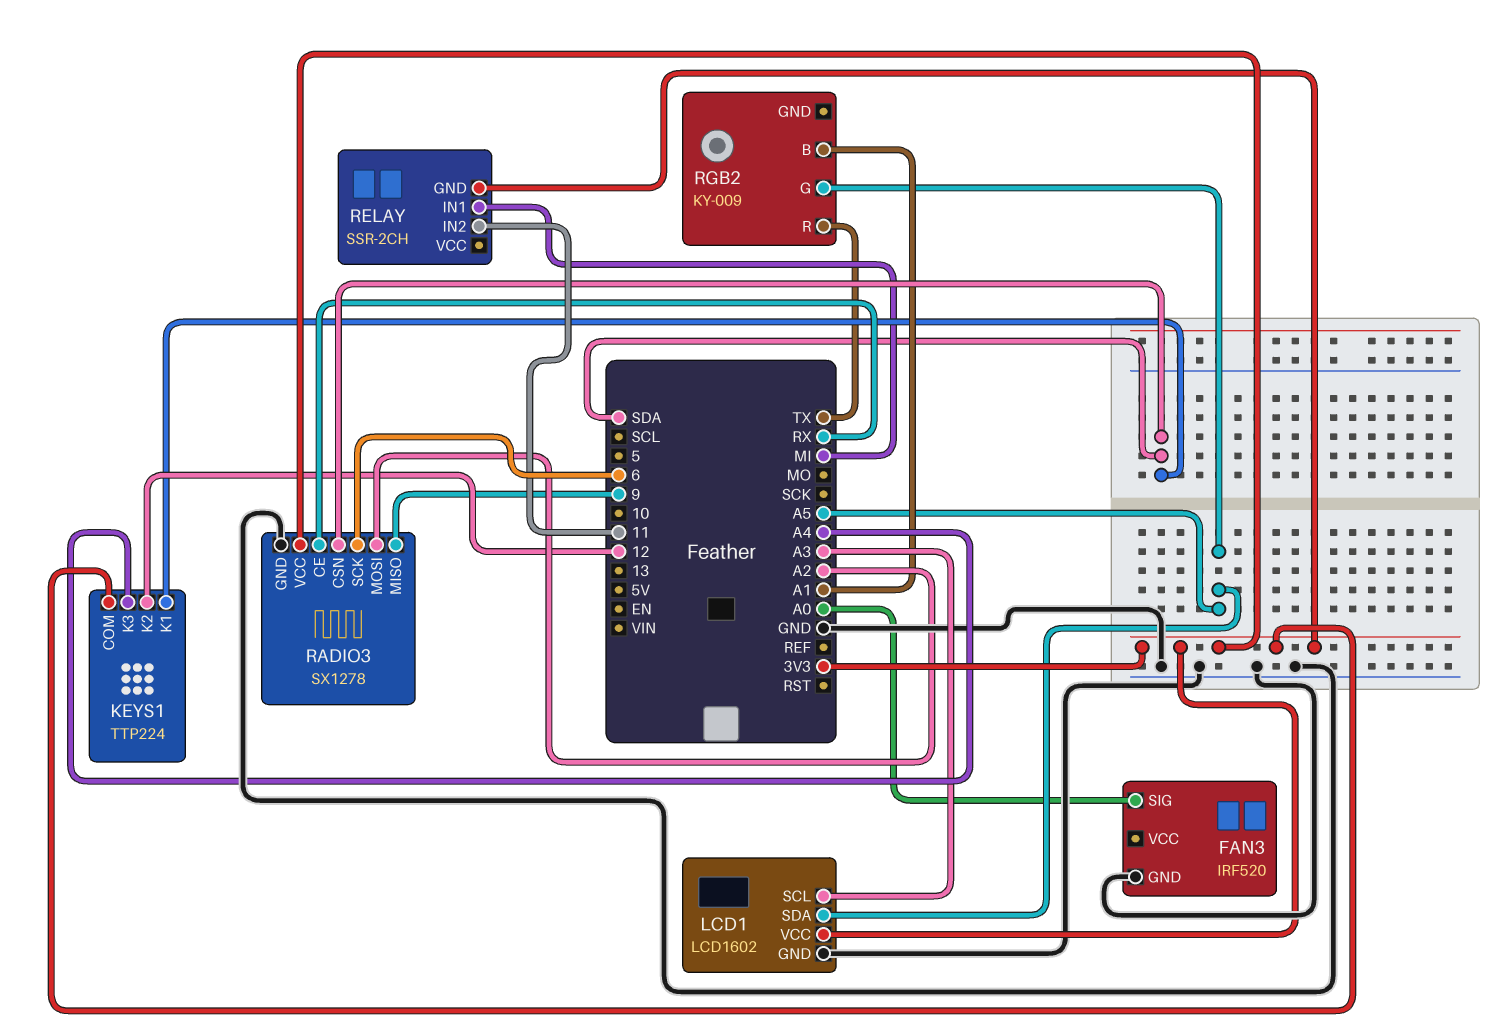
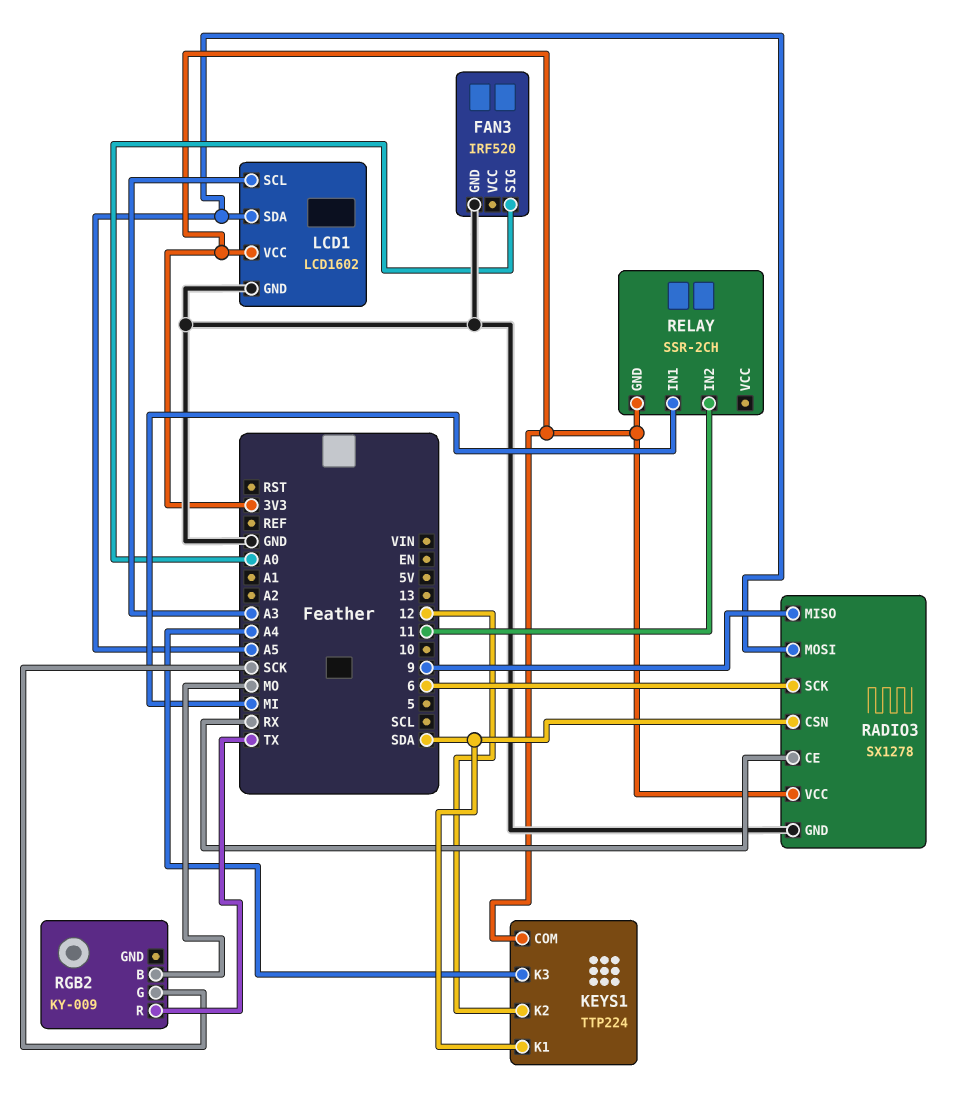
RADIO3 pin MOSI: A2 -> A5
RGB2 pin B: A1 -> MO
RGB2 pin G: A5 -> SCK

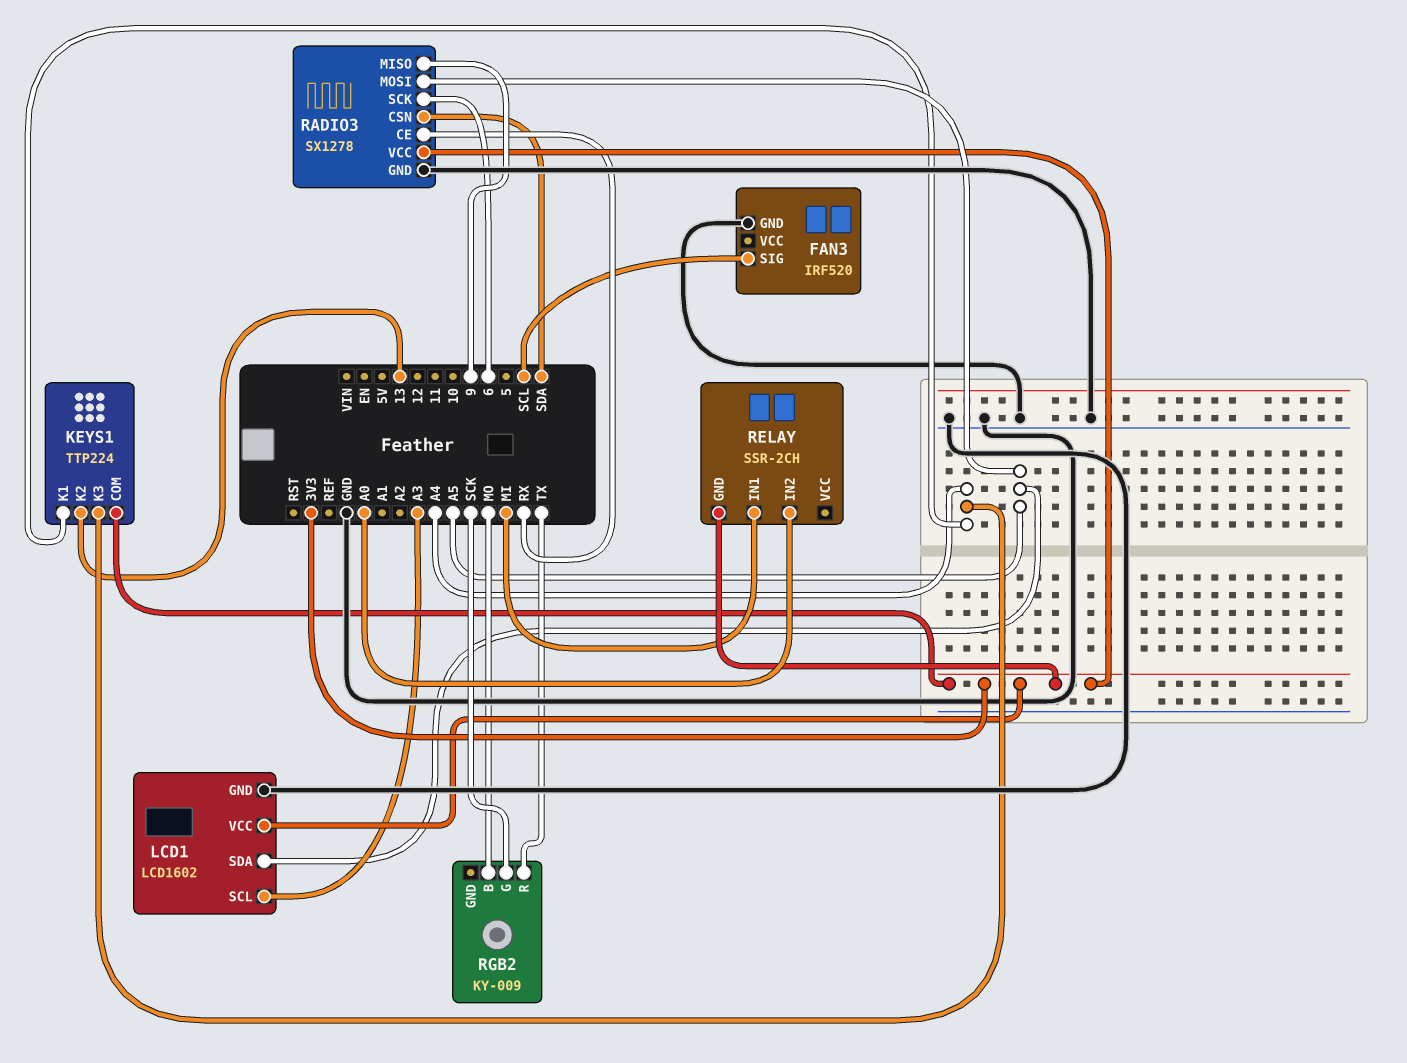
FAN3 pin SIG: A0 -> SCL
KEYS1 pin K1: SDA -> A4
KEYS1 pin K2: 12 -> 13
RELAY pin IN2: 11 -> A0

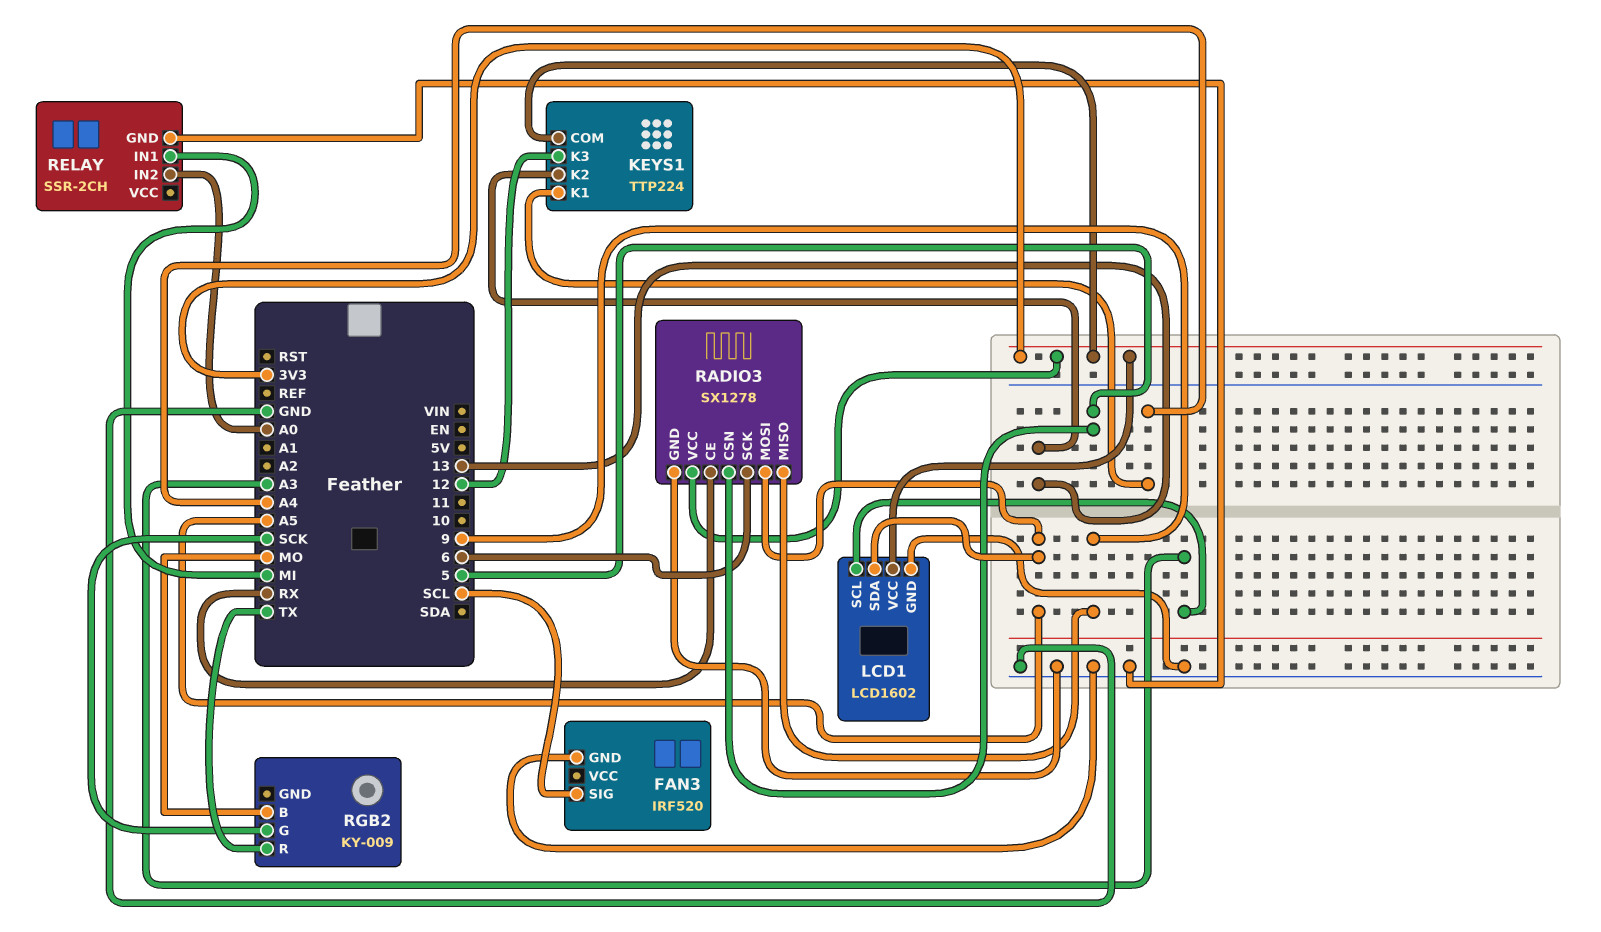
KEYS1 pin K3: A4 -> 12
RADIO3 pin CSN: SDA -> 5
RELAY pin GND: 3V3 -> GND

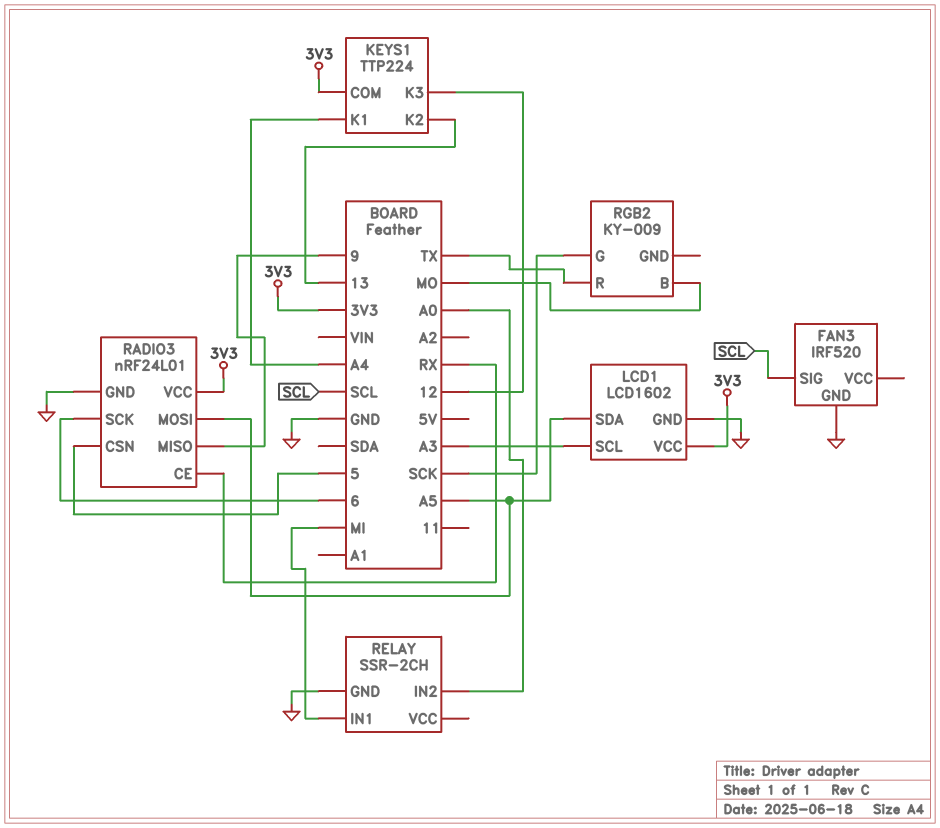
RADIO3: SX1278 -> nRF24L01

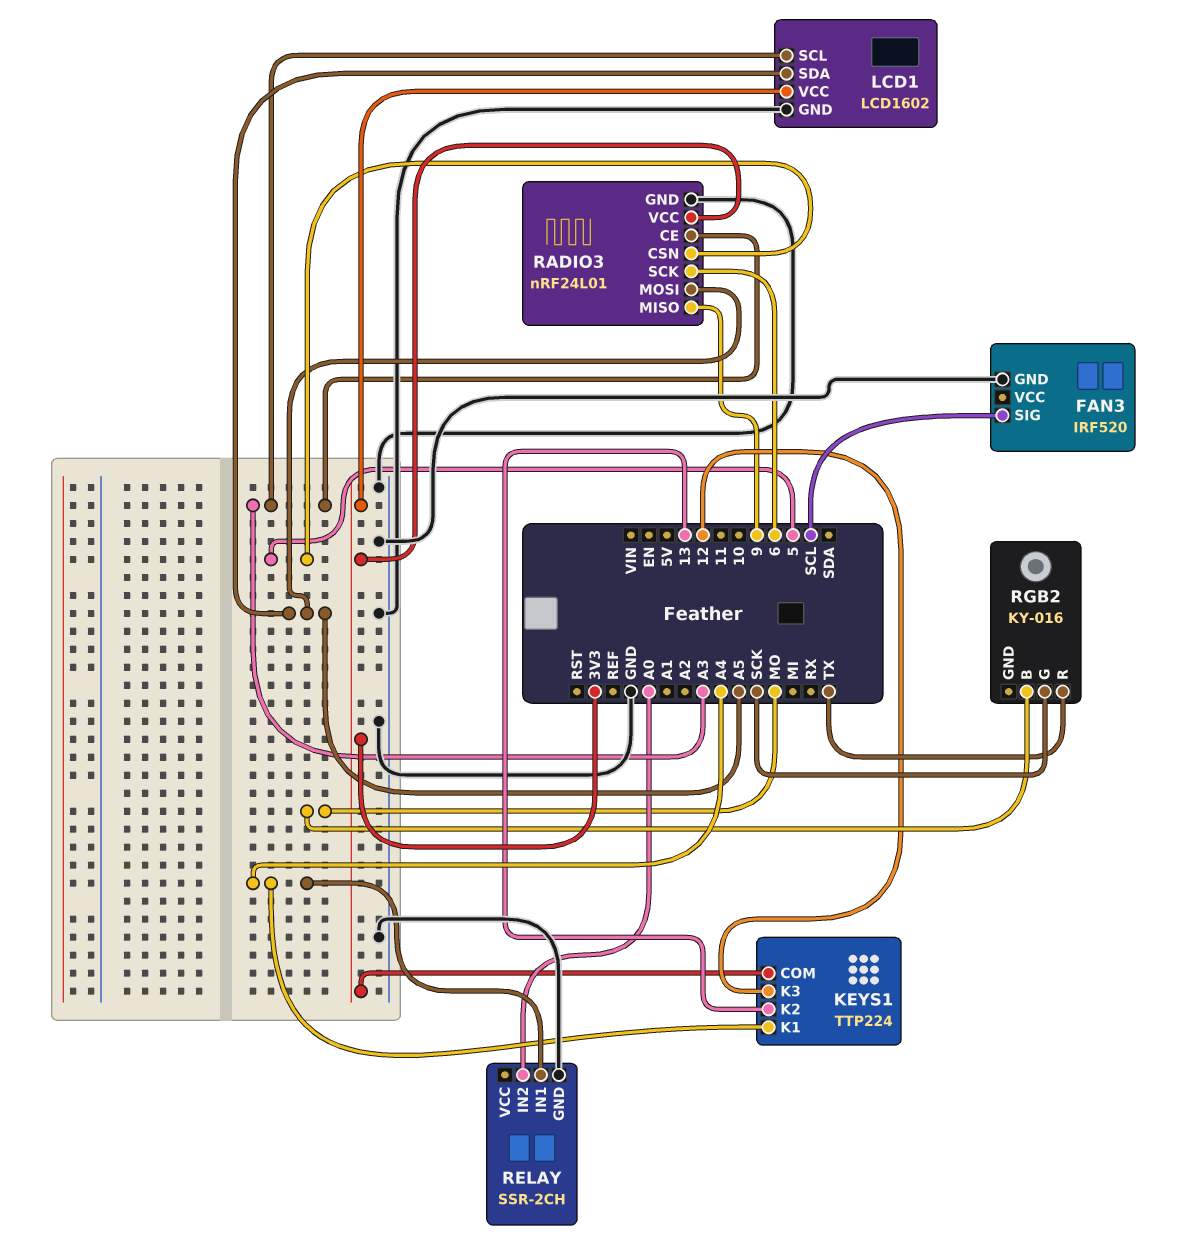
RADIO3 pin CE: RX -> A3
RELAY pin IN1: MI -> A4
RGB2: KY-009 -> KY-016

